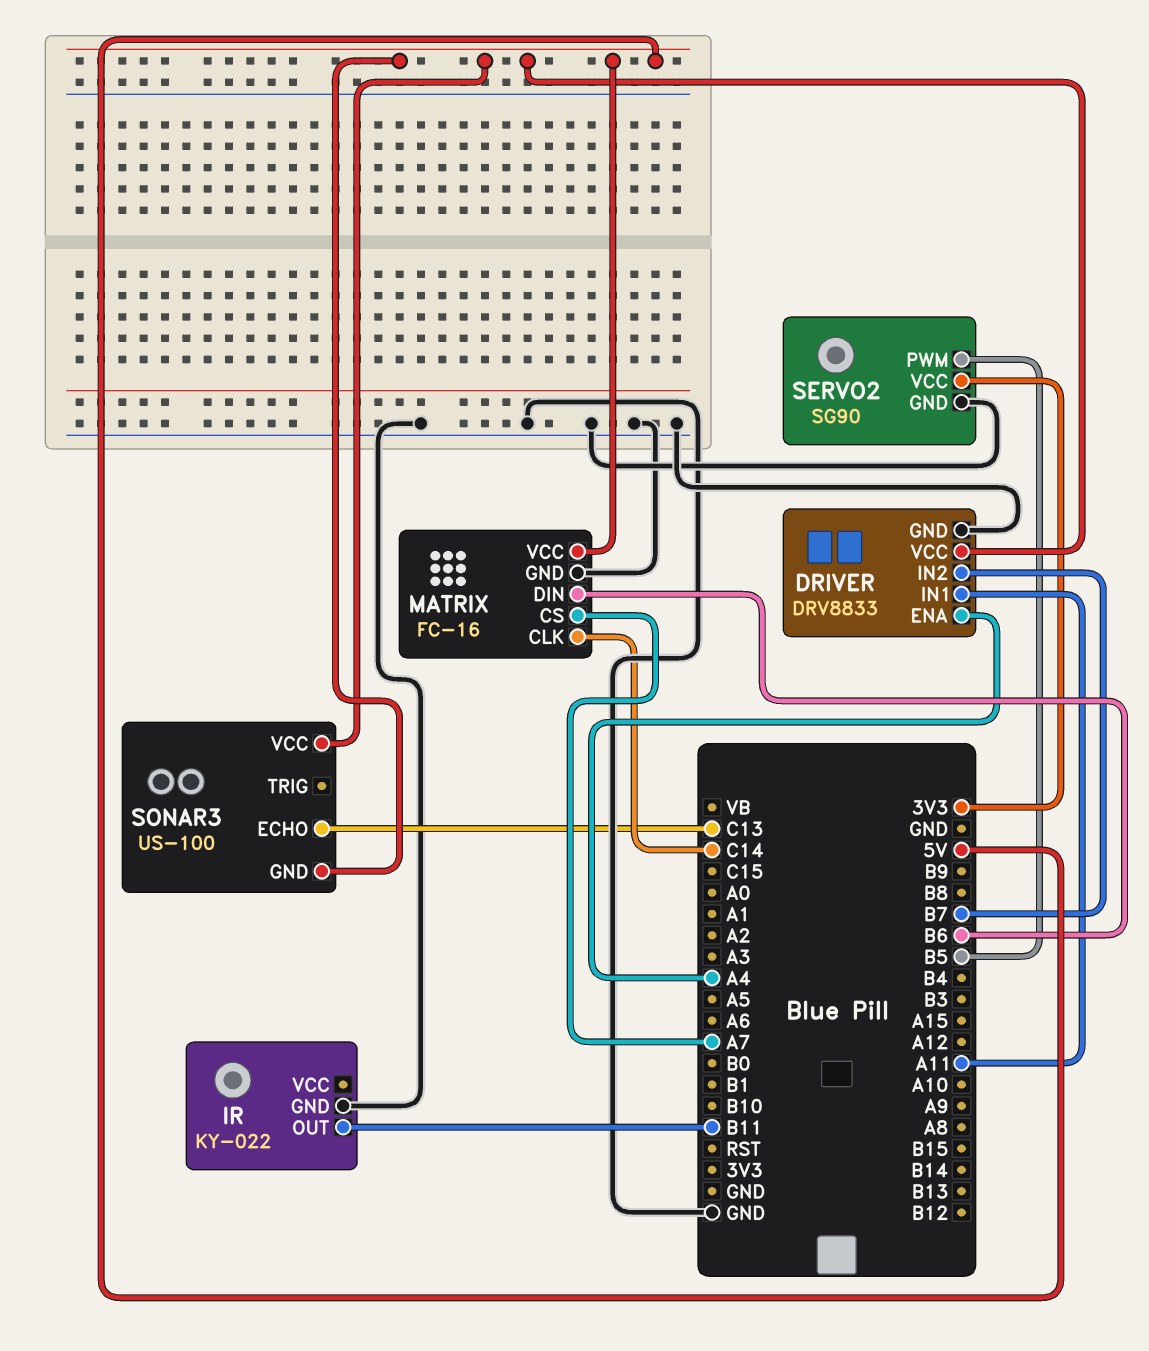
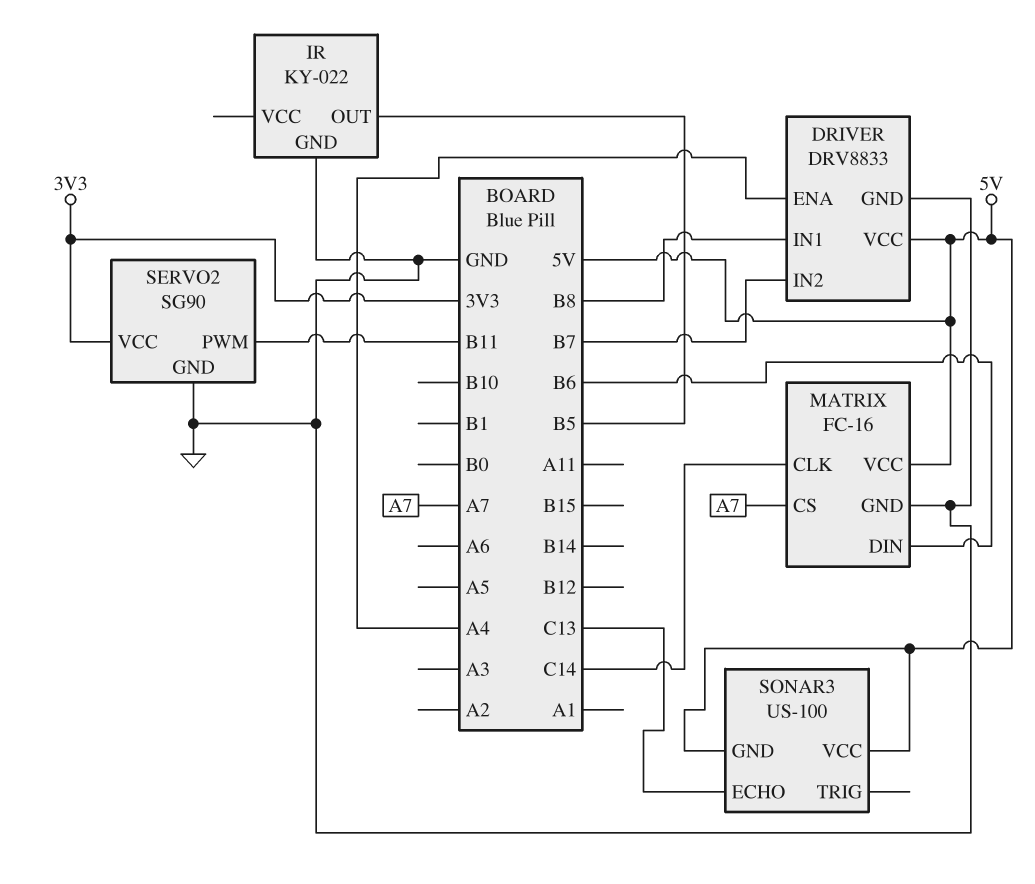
DRIVER pin IN1: A11 -> B8
IR pin OUT: B11 -> B5
SERVO2 pin PWM: B5 -> B11

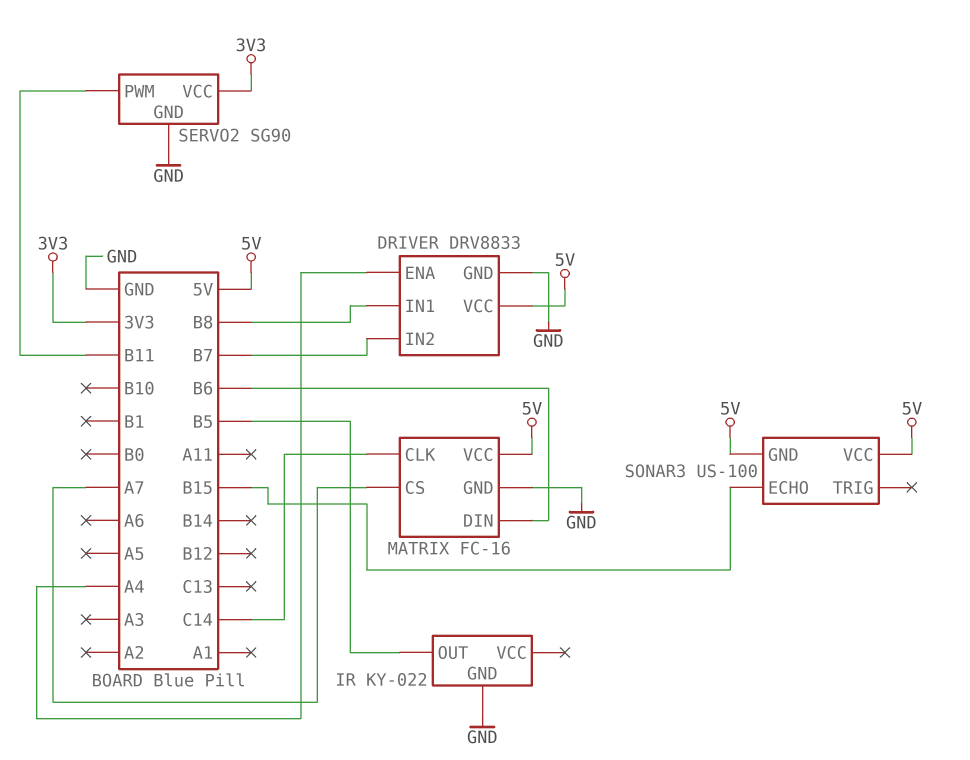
SONAR3 pin ECHO: C13 -> B15

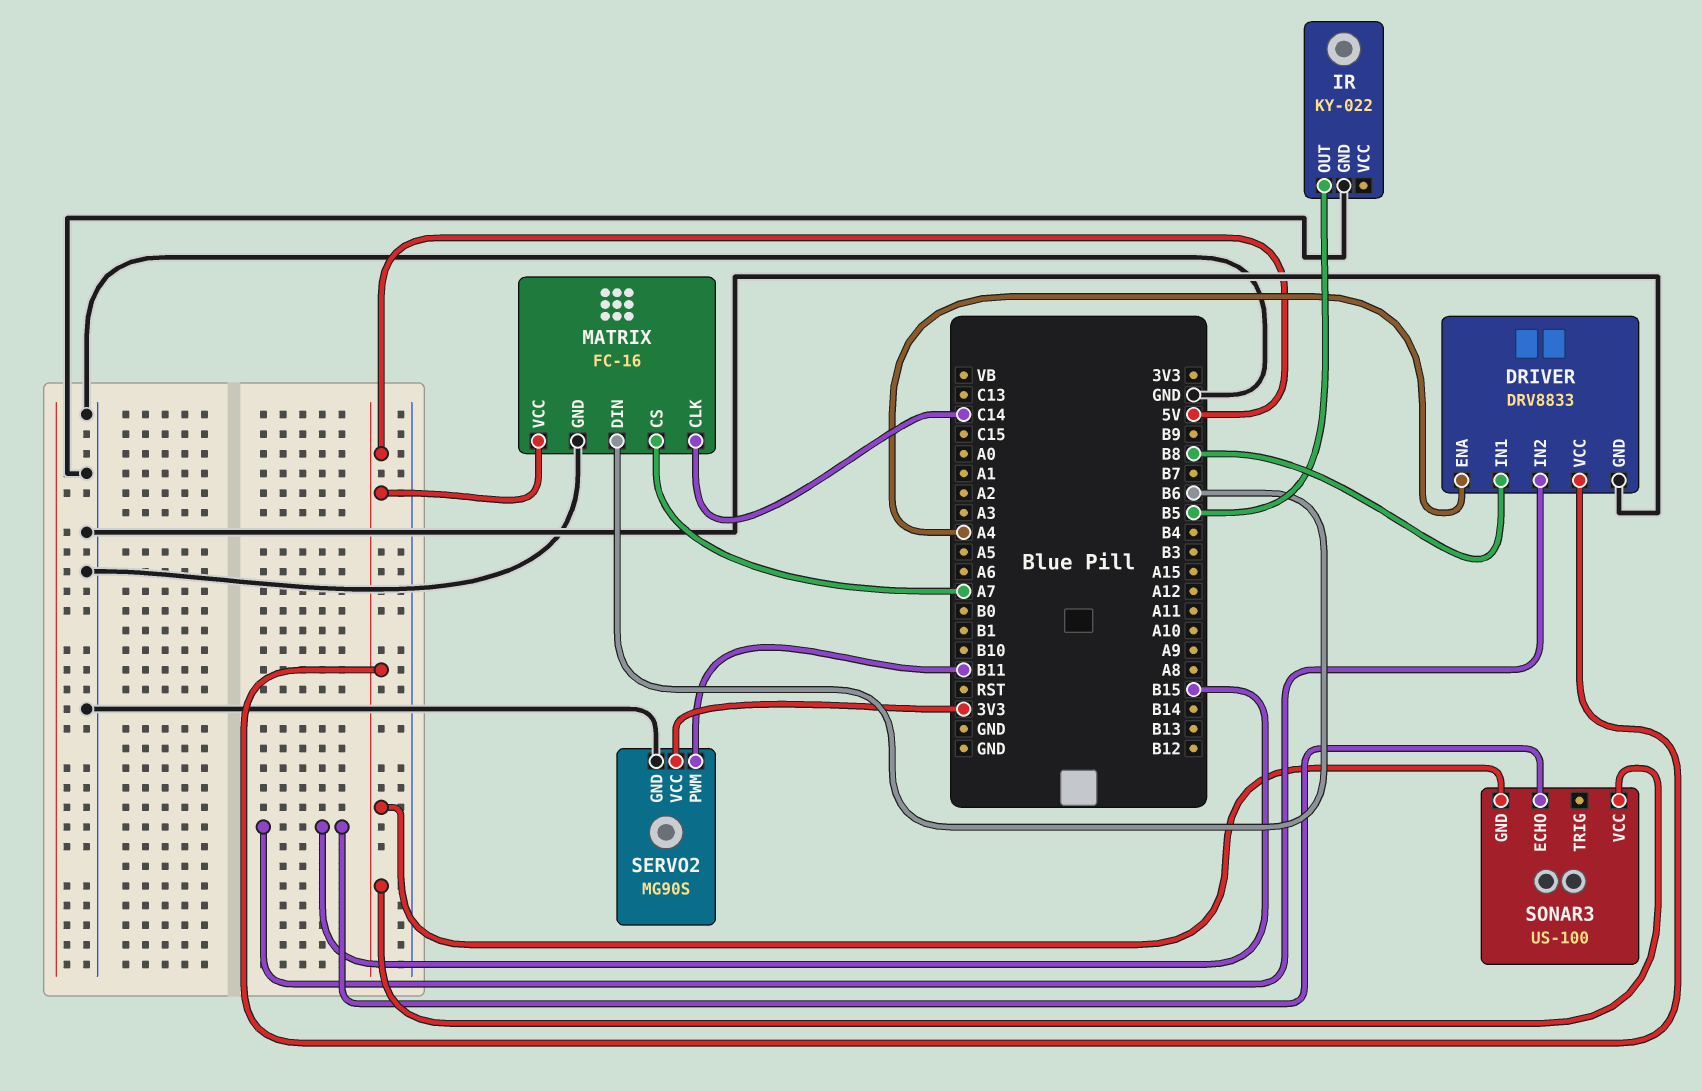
DRIVER pin IN2: B7 -> B15
SERVO2: SG90 -> MG90S

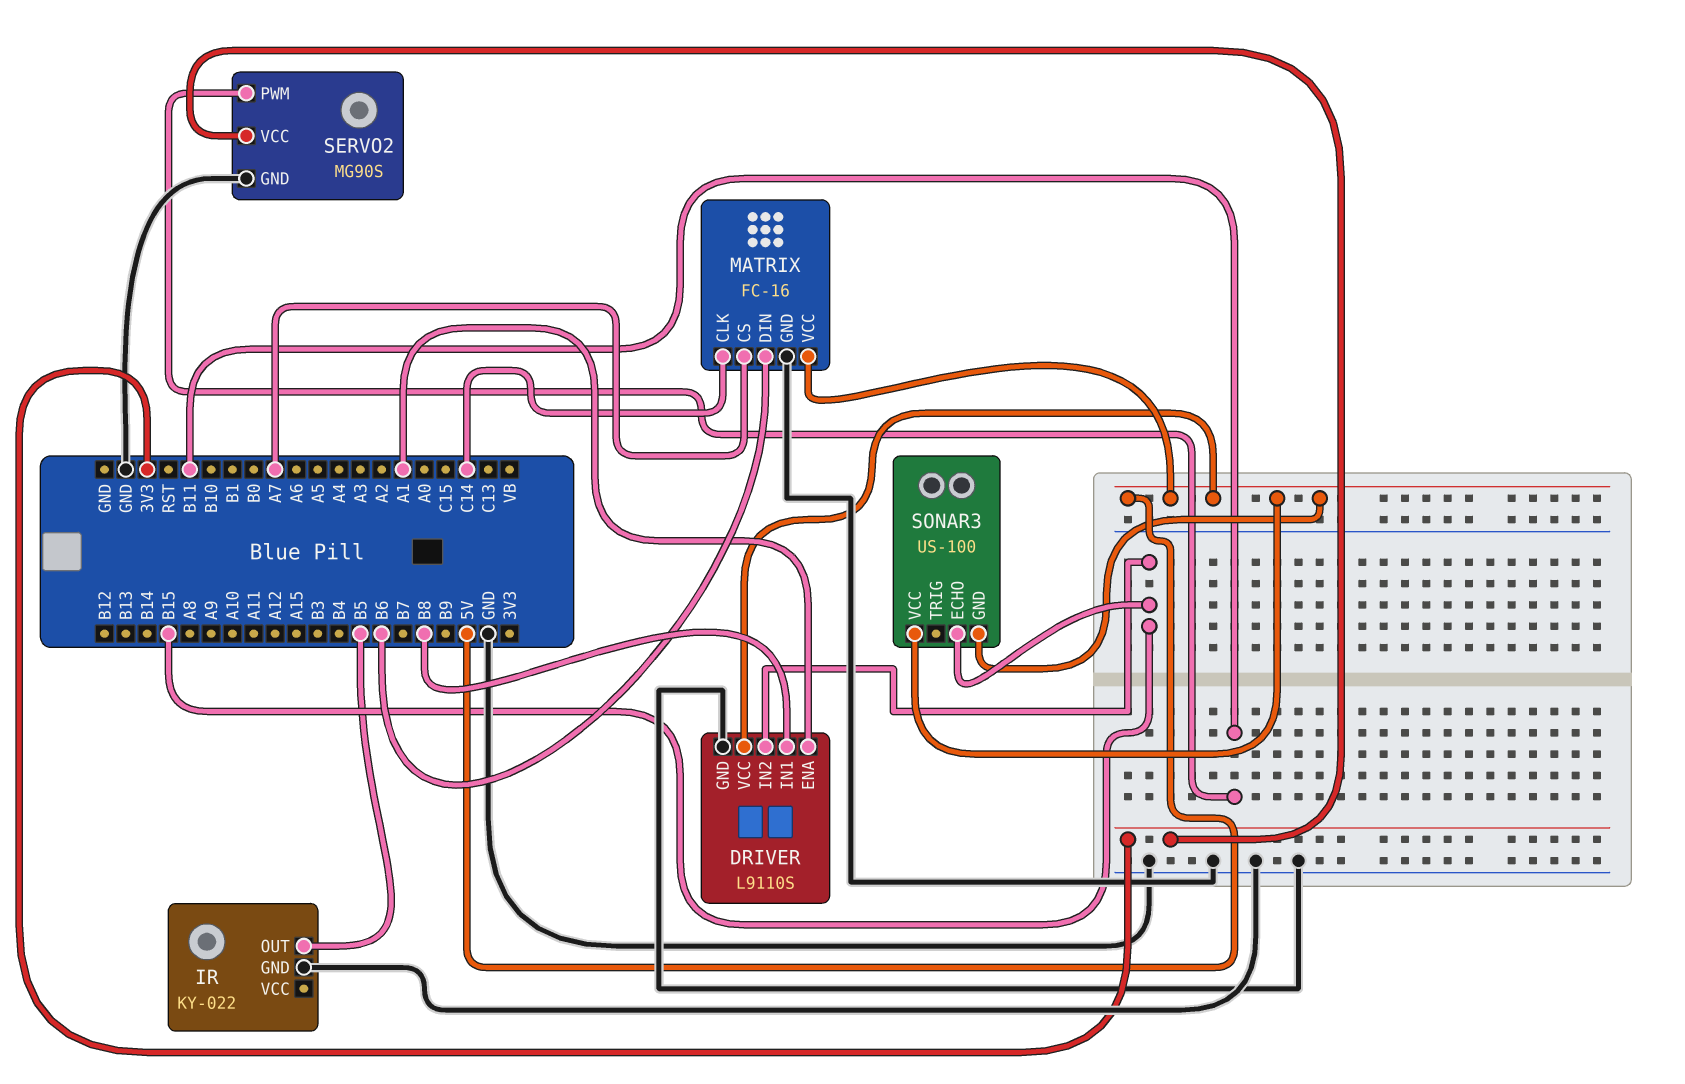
DRIVER: DRV8833 -> L9110S
DRIVER pin ENA: A4 -> A1

